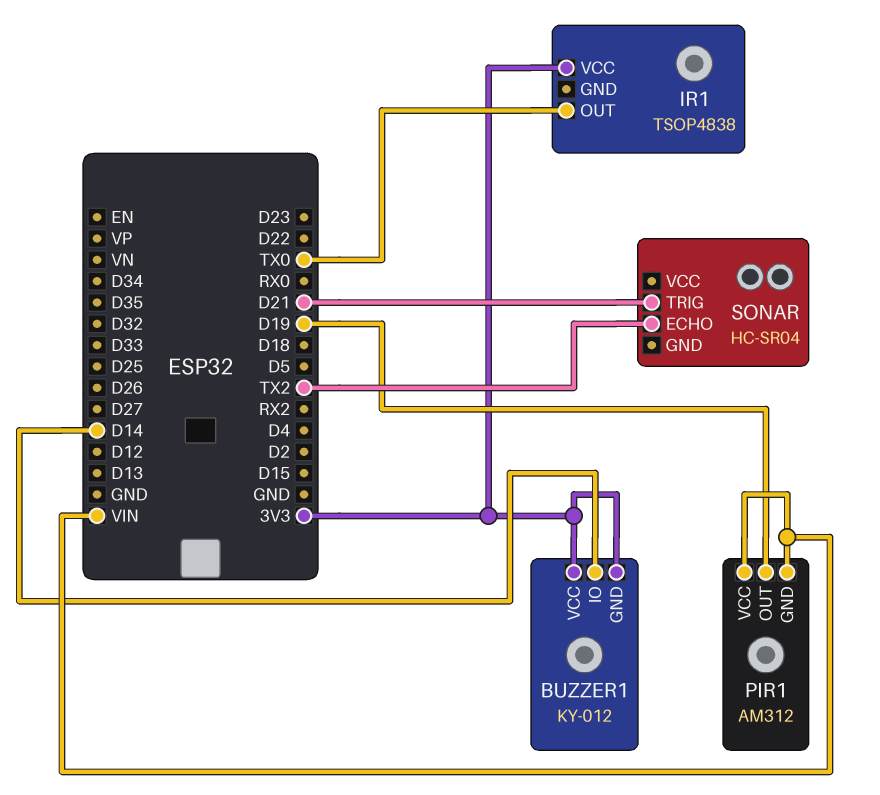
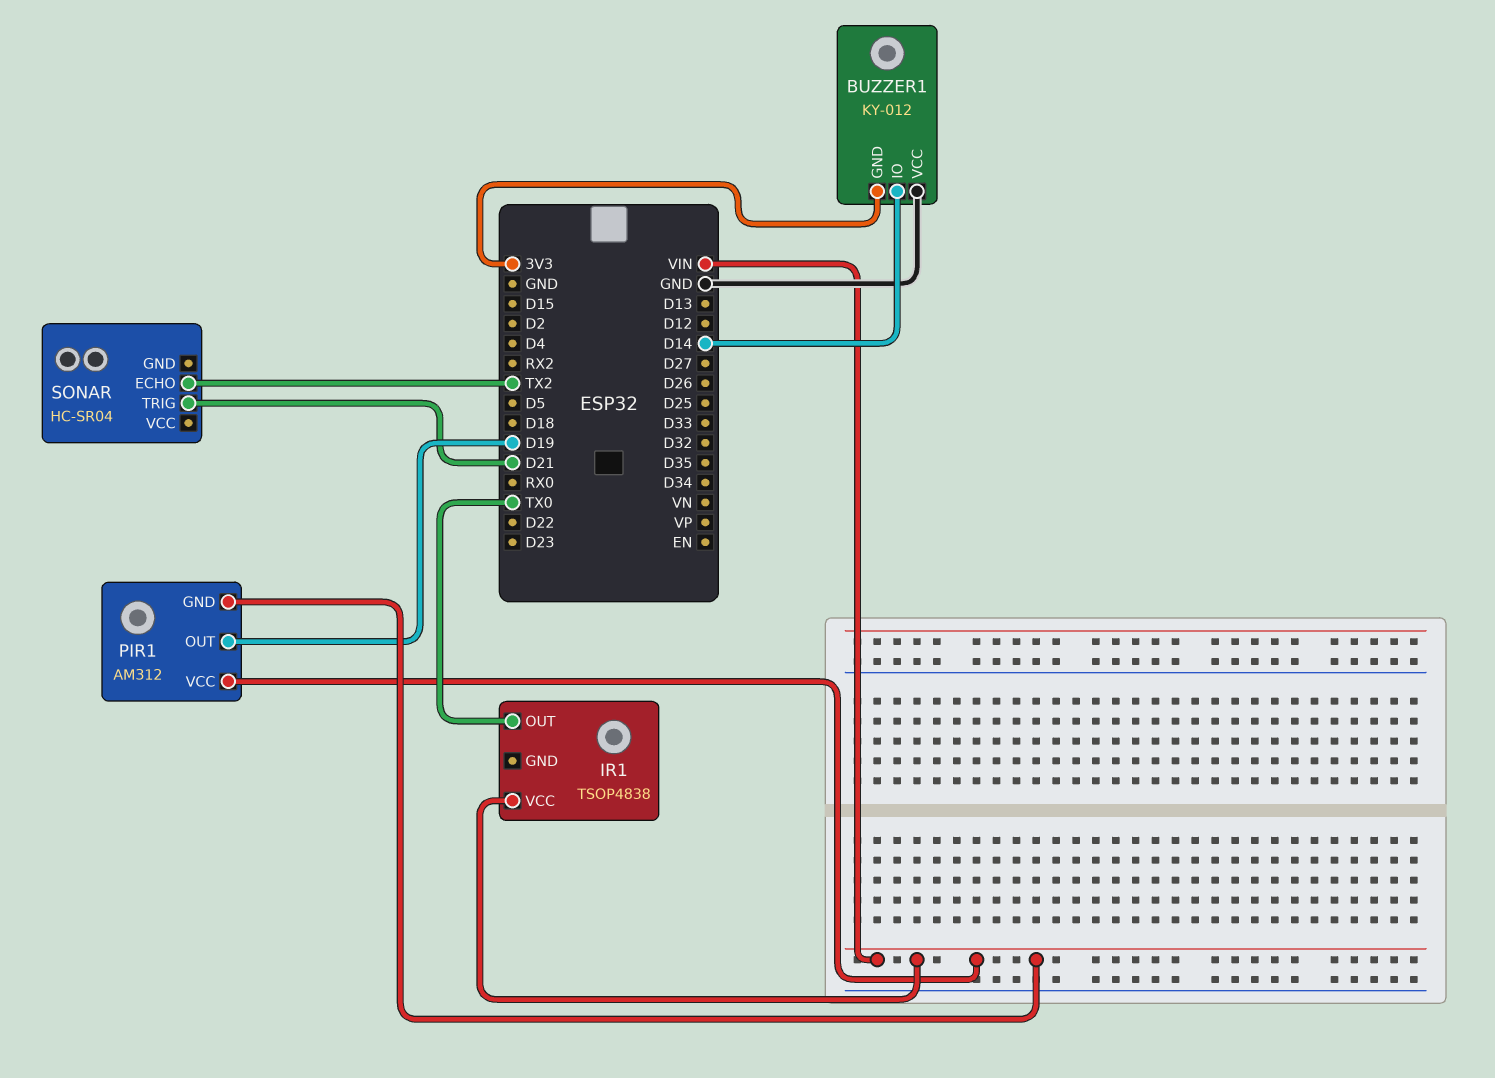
BUZZER1 pin VCC: 3V3 -> GND
IR1 pin VCC: 3V3 -> VIN

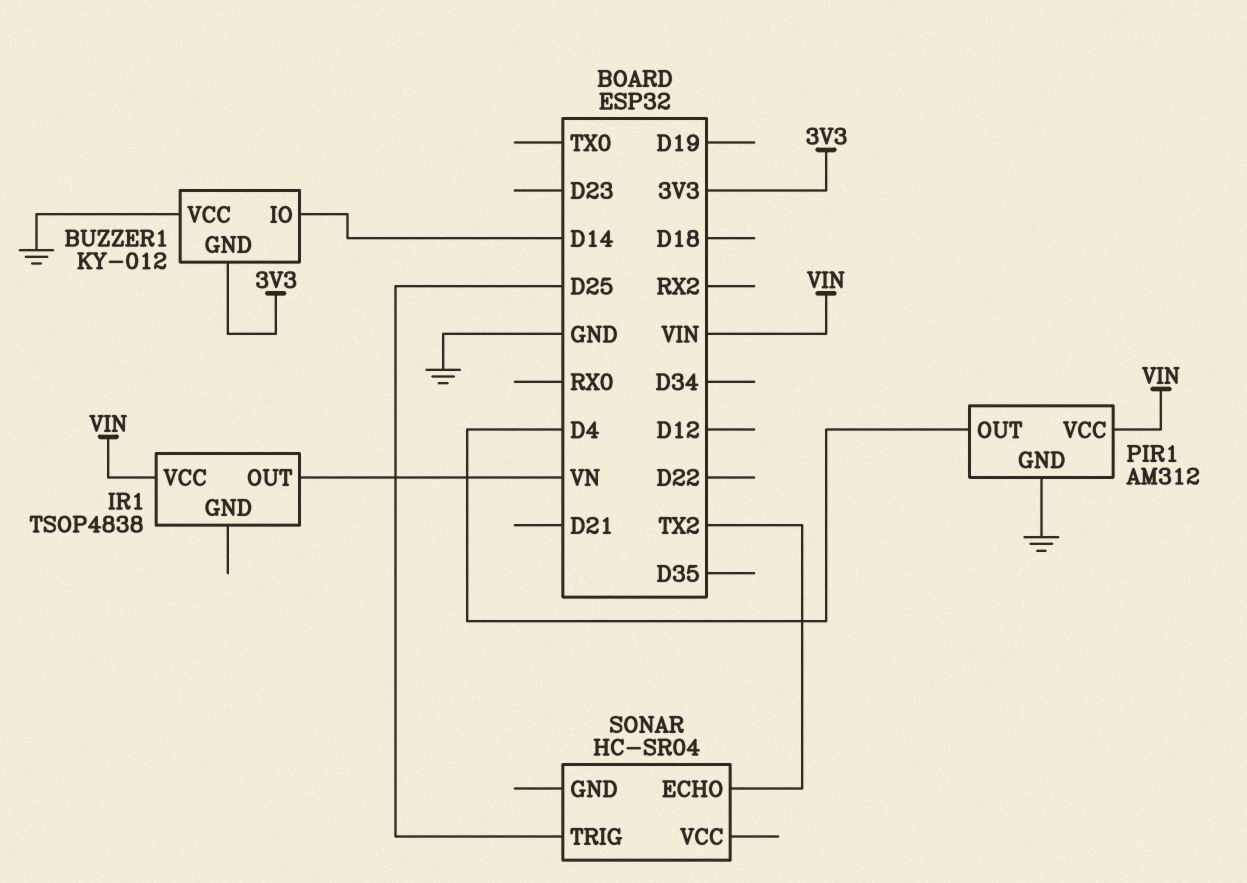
IR1 pin OUT: TX0 -> VN
PIR1 pin GND: VIN -> GND
PIR1 pin OUT: D19 -> D4
SONAR pin TRIG: D21 -> D25

